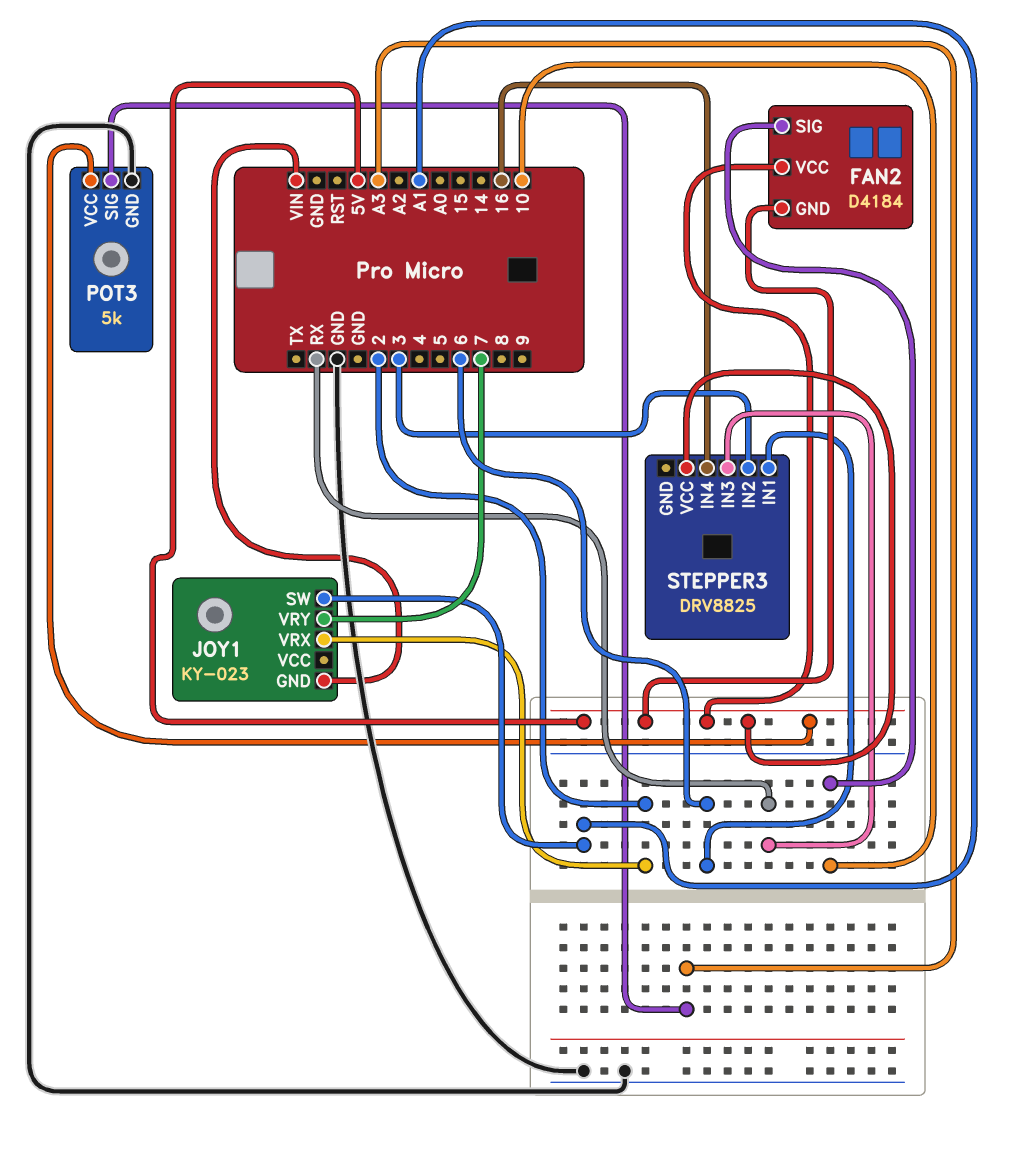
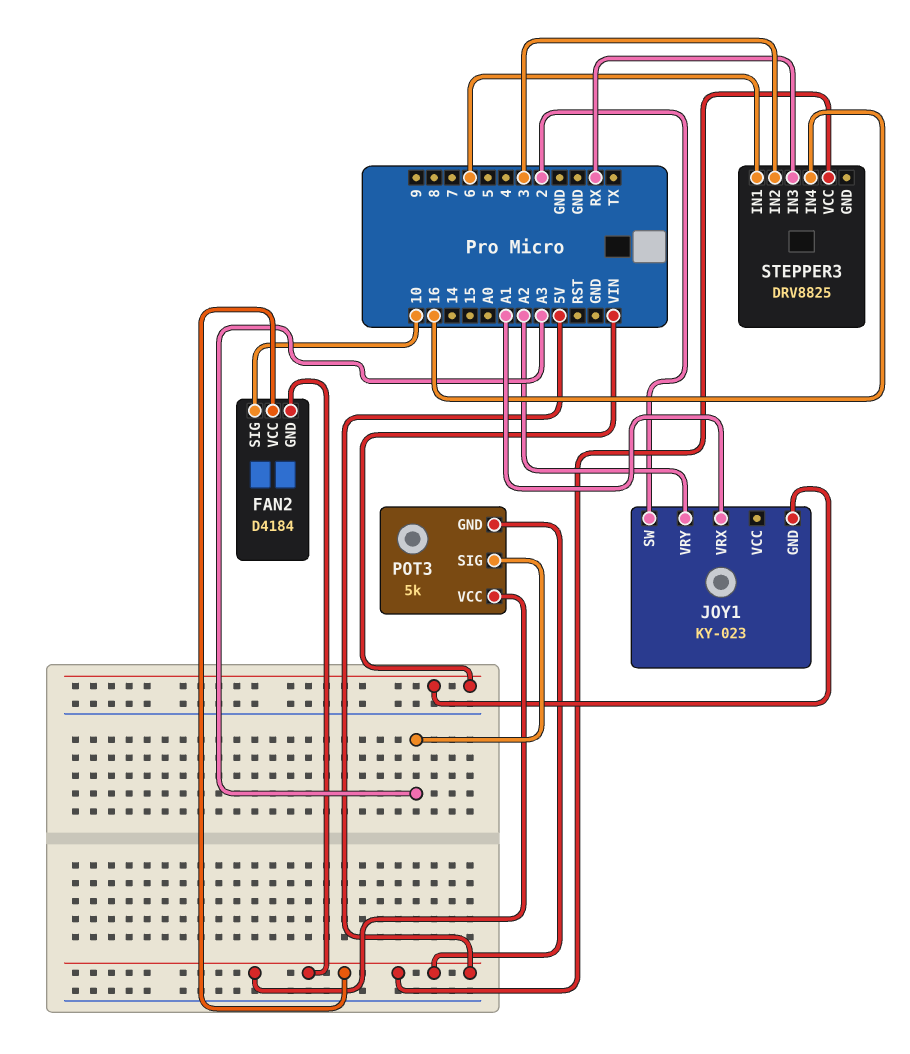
JOY1 pin SW: A1 -> 2
JOY1 pin VRX: 2 -> A1
JOY1 pin VRY: 7 -> A2
POT3 pin GND: GND -> 5V

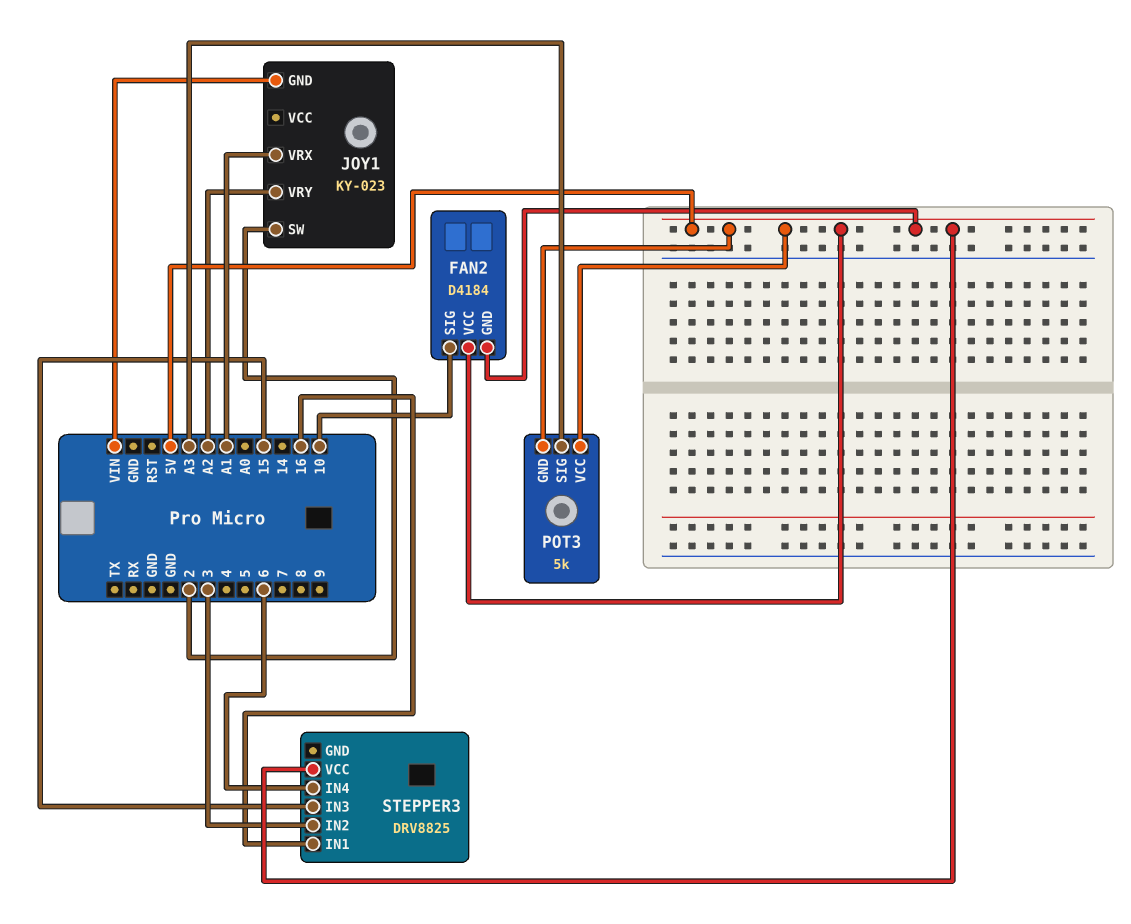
STEPPER3 pin IN1: 6 -> 16
STEPPER3 pin IN3: RX -> 15
STEPPER3 pin IN4: 16 -> 6

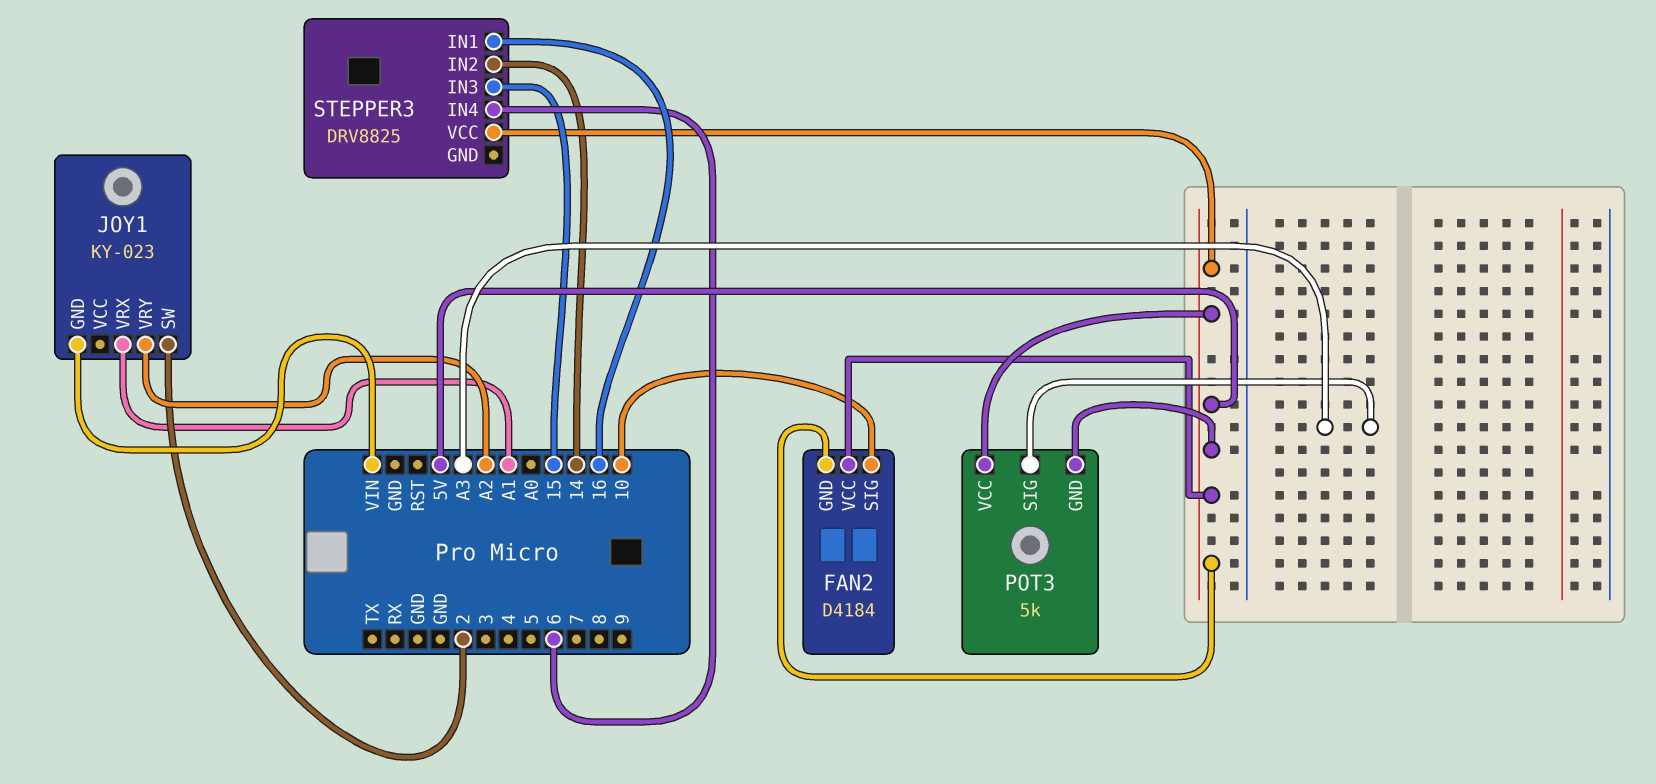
STEPPER3 pin IN2: 3 -> 14

